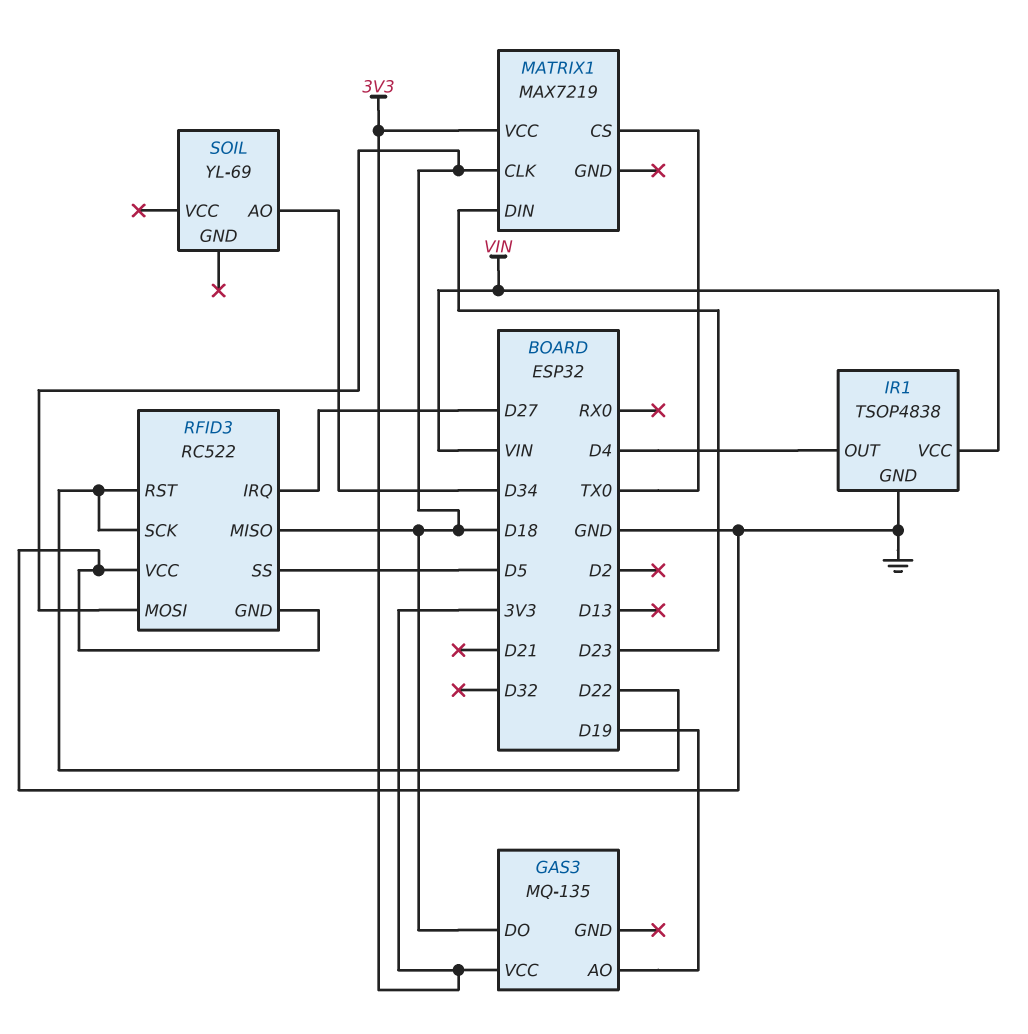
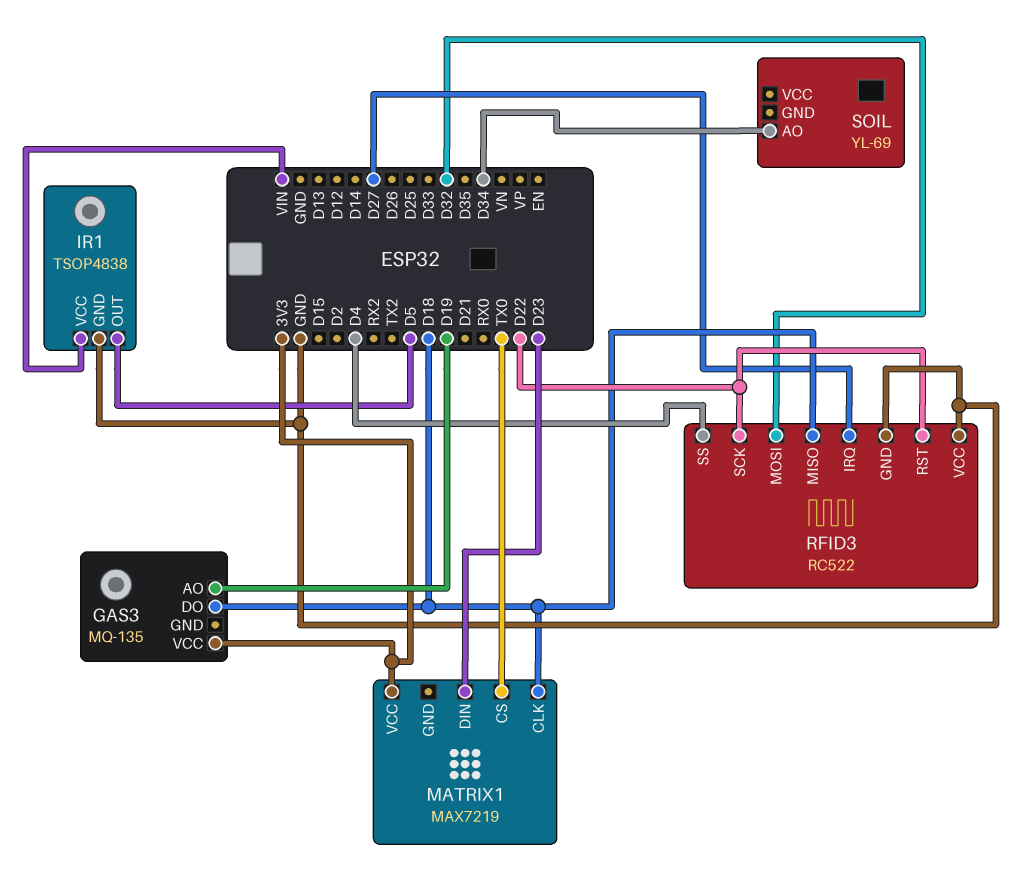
IR1 pin OUT: D4 -> D5
RFID3 pin MOSI: D18 -> D32
RFID3 pin SS: D5 -> D4

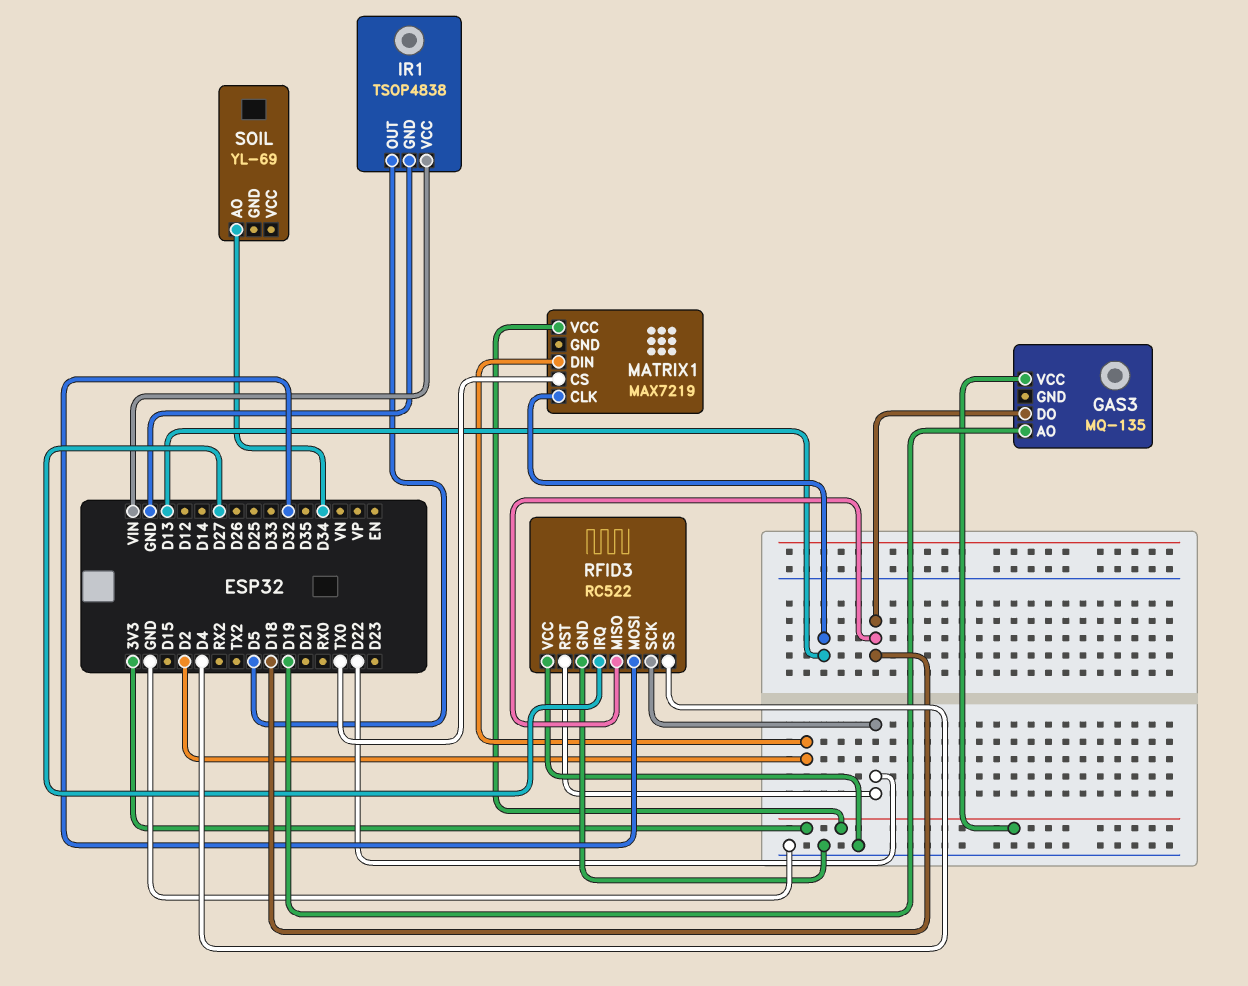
MATRIX1 pin CLK: D18 -> D13
MATRIX1 pin DIN: D23 -> D2

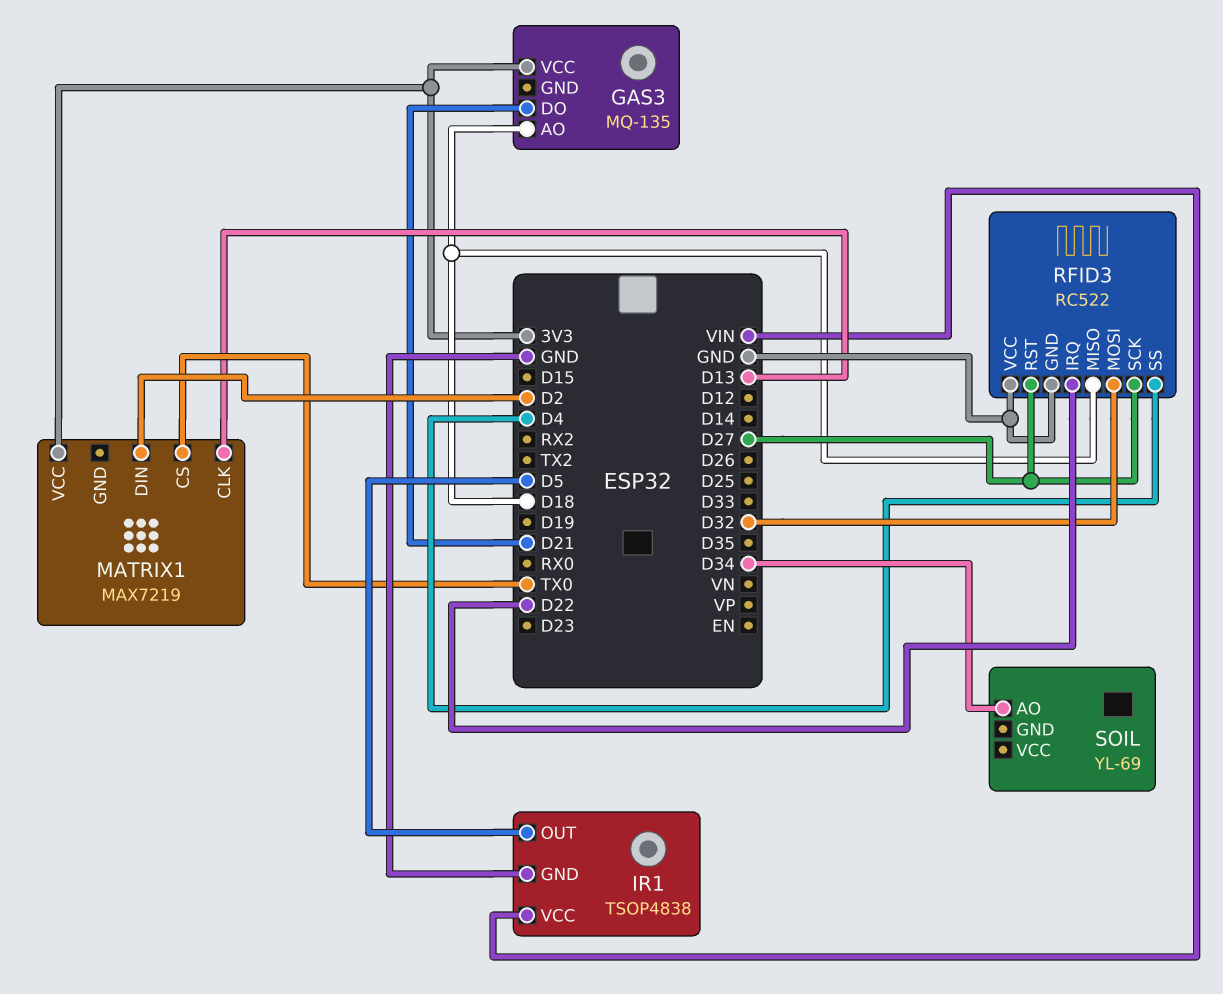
GAS3 pin AO: D19 -> D18
GAS3 pin DO: D18 -> D21
RFID3 pin IRQ: D27 -> D22
RFID3 pin RST: D22 -> D27
RFID3 pin SCK: D22 -> D27

